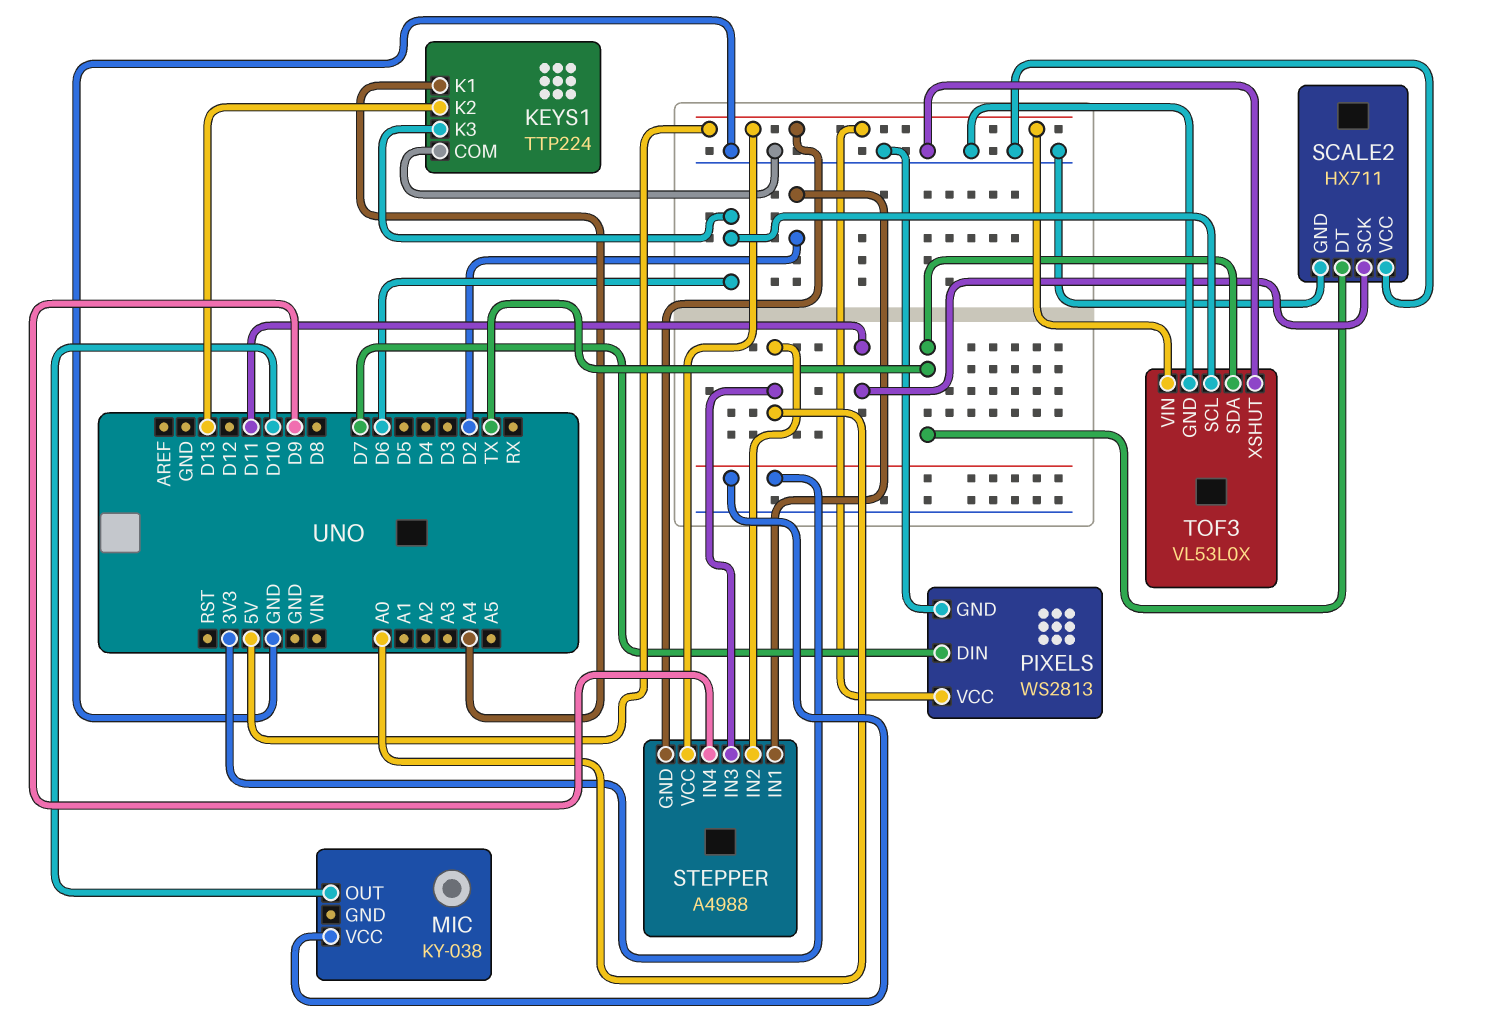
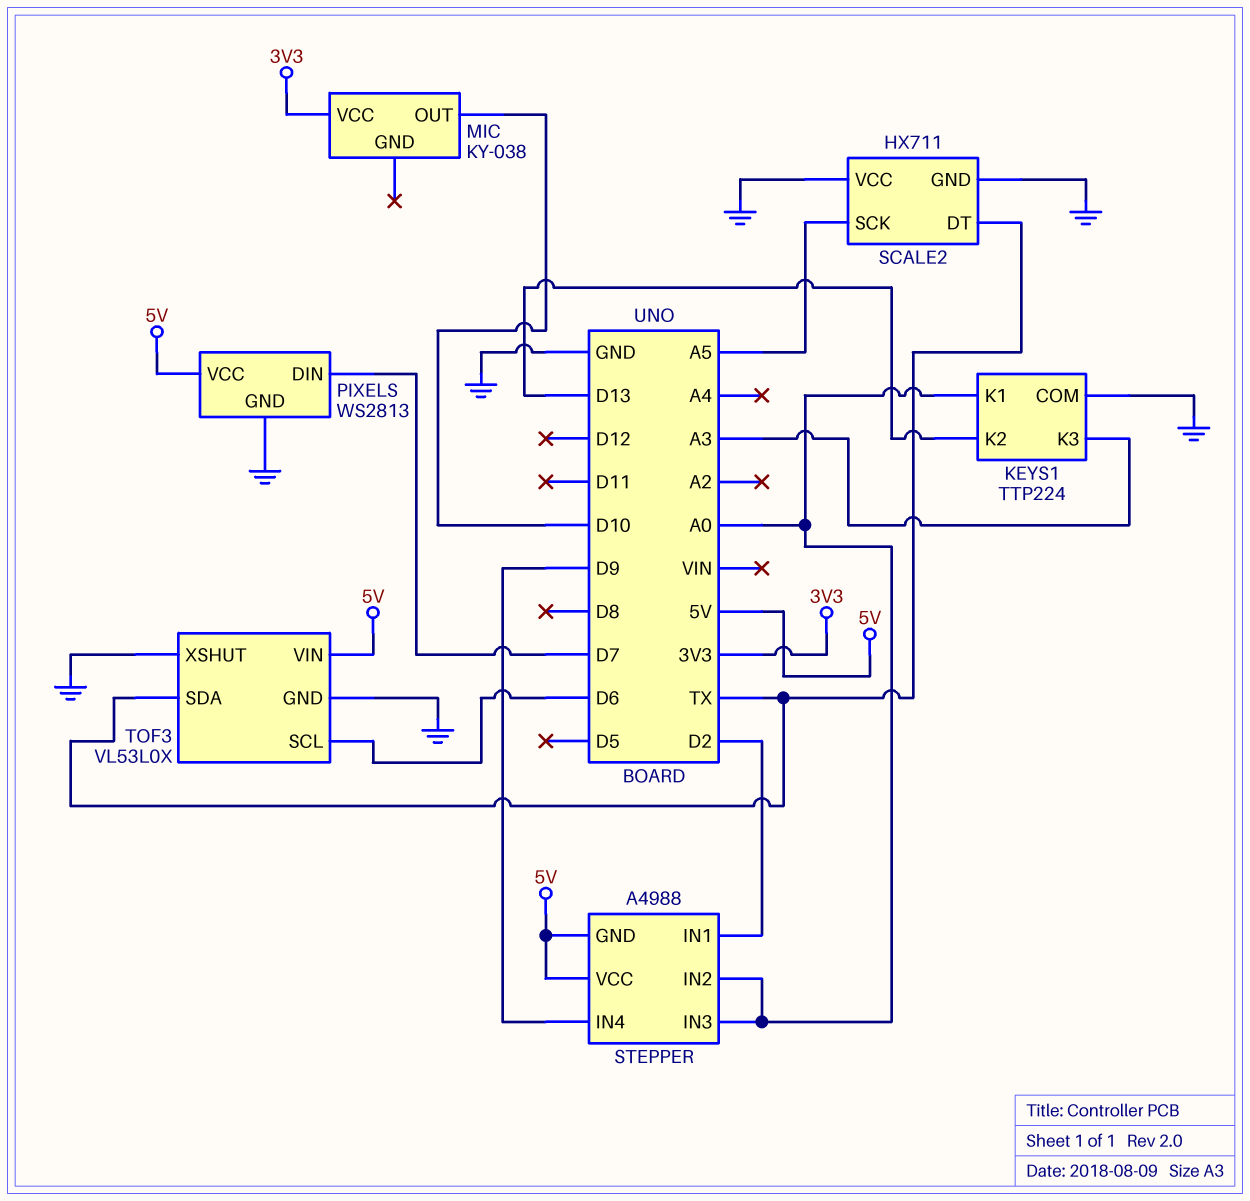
KEYS1 pin K1: A4 -> A0
KEYS1 pin K3: D6 -> A3
SCALE2 pin SCK: D11 -> A5

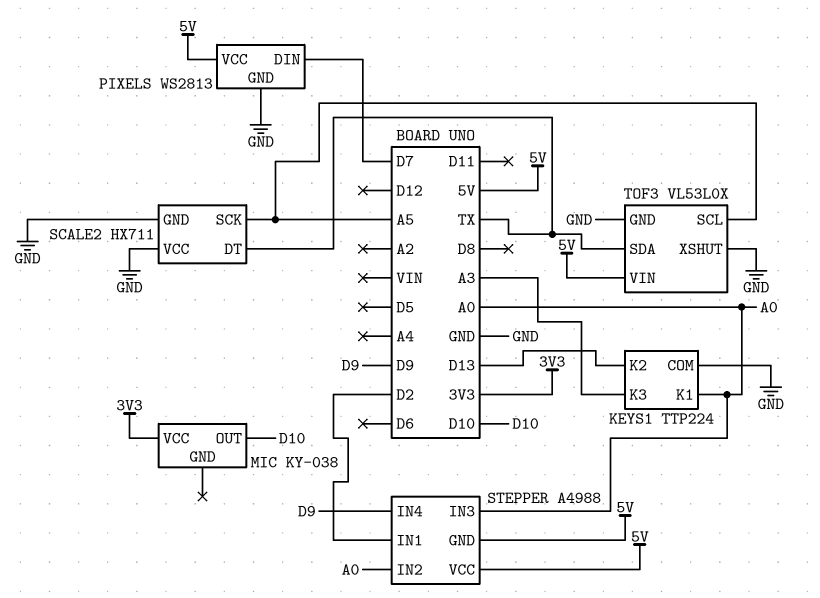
TOF3 pin SCL: D6 -> A5

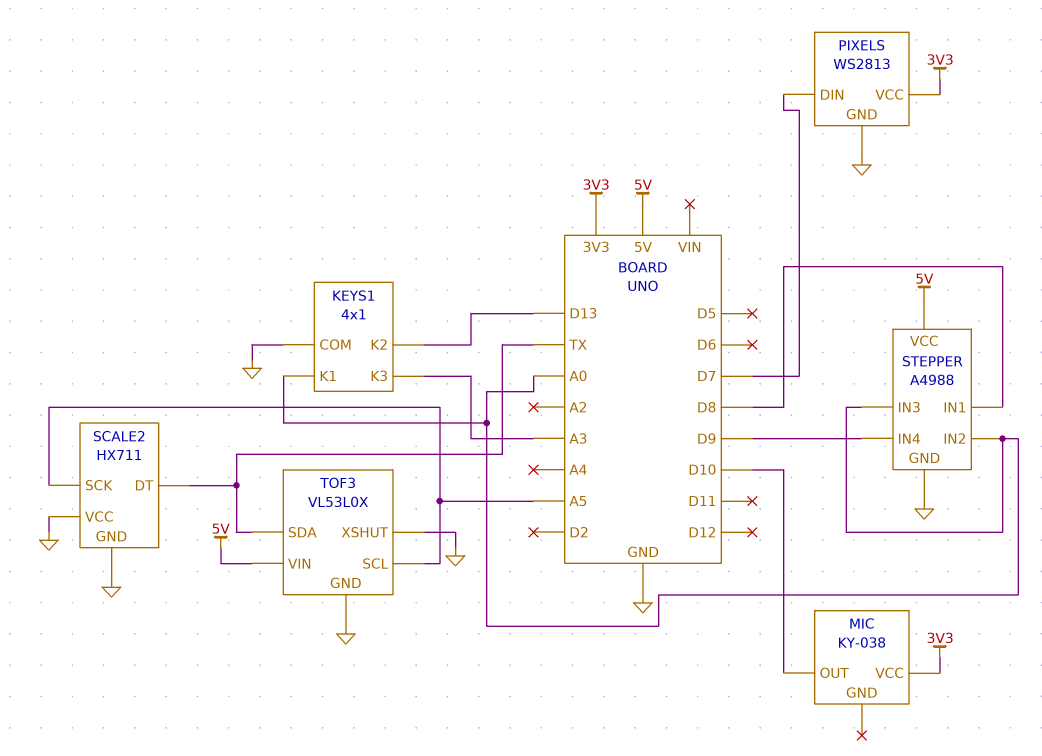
KEYS1: TTP224 -> 4x1
PIXELS pin VCC: 5V -> 3V3
STEPPER pin GND: 5V -> GND
STEPPER pin IN1: D2 -> D8

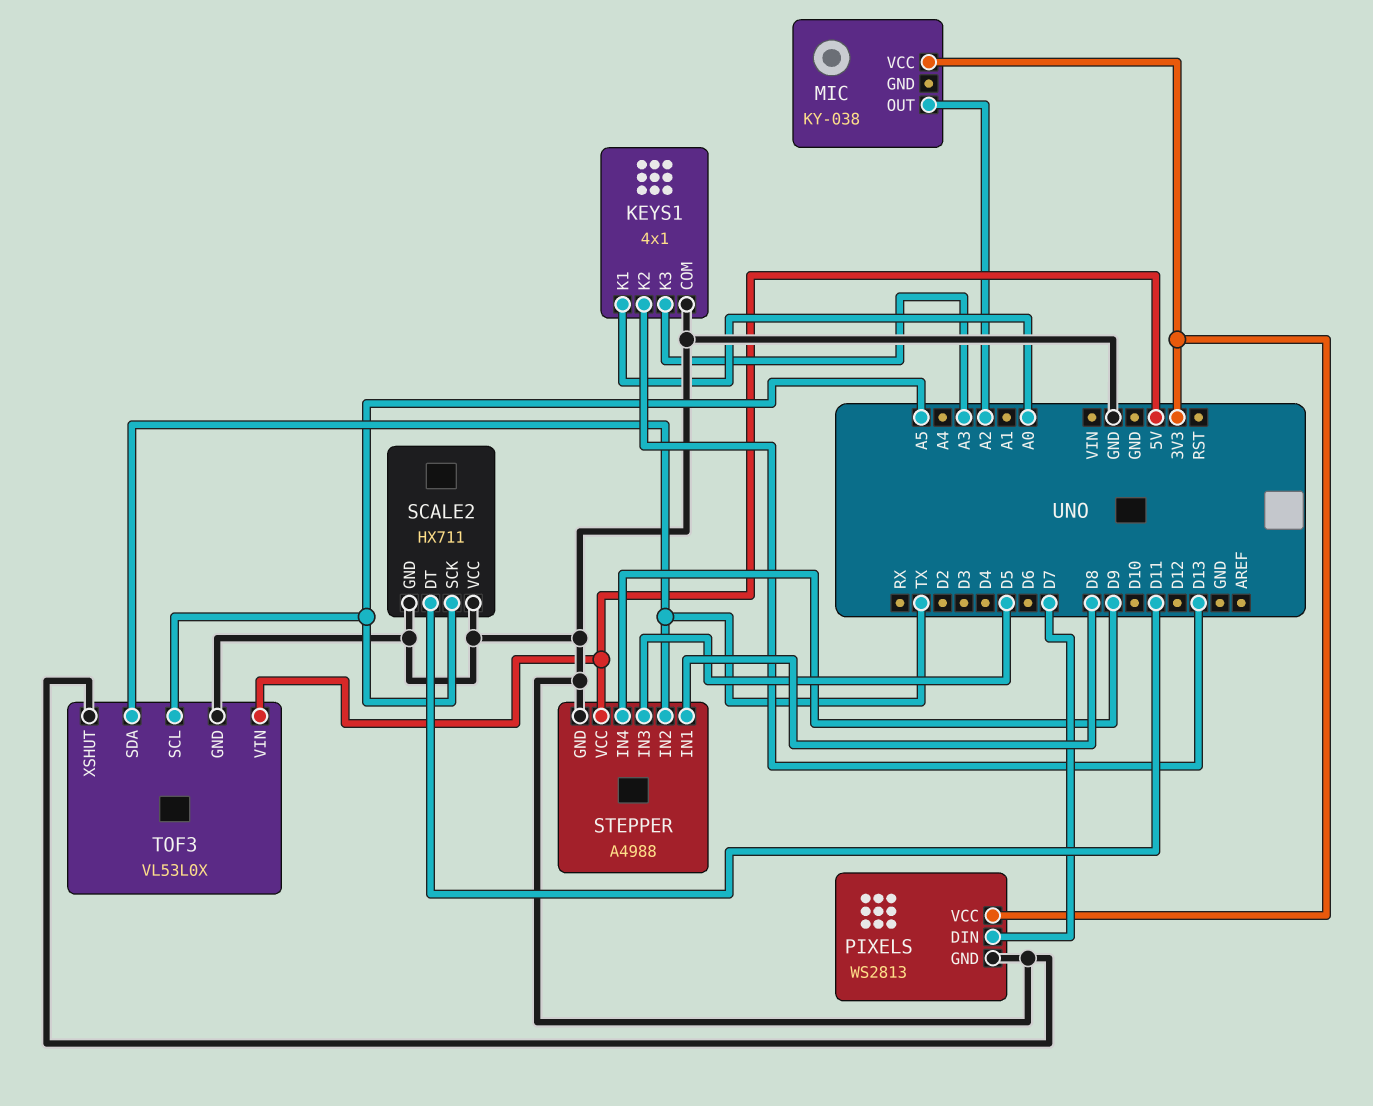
MIC pin OUT: D10 -> A2
SCALE2 pin DT: TX -> D11
STEPPER pin IN2: A0 -> TX
STEPPER pin IN3: A0 -> D5

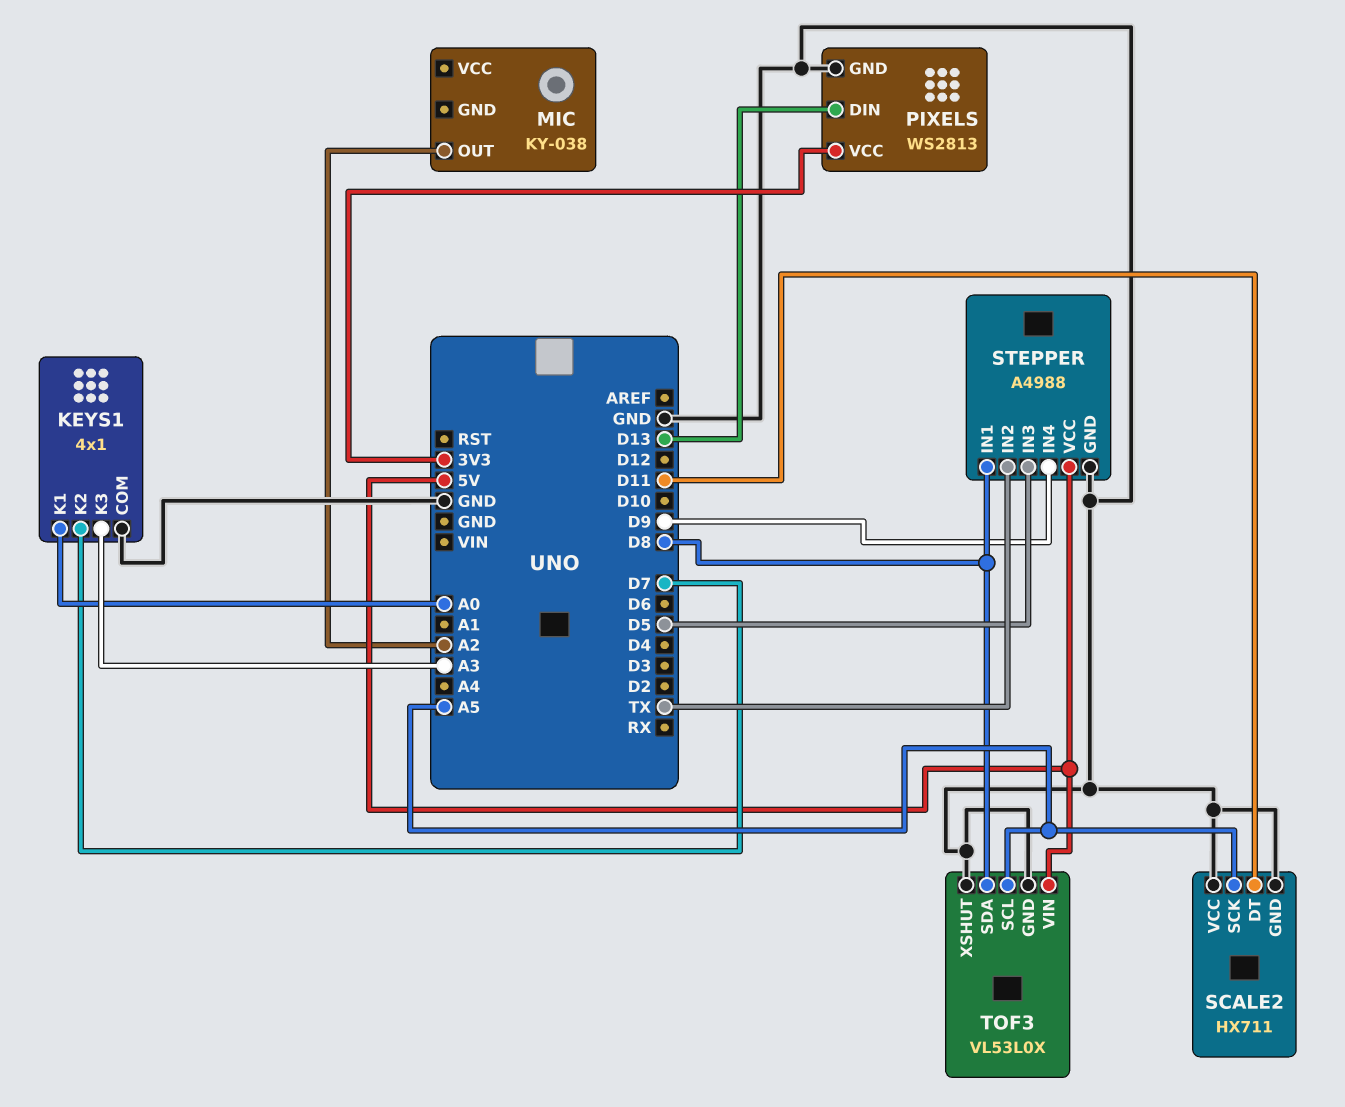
KEYS1 pin K2: D13 -> D7
MIC pin VCC: 3V3 -> none
PIXELS pin DIN: D7 -> D13
TOF3 pin SDA: TX -> D8

